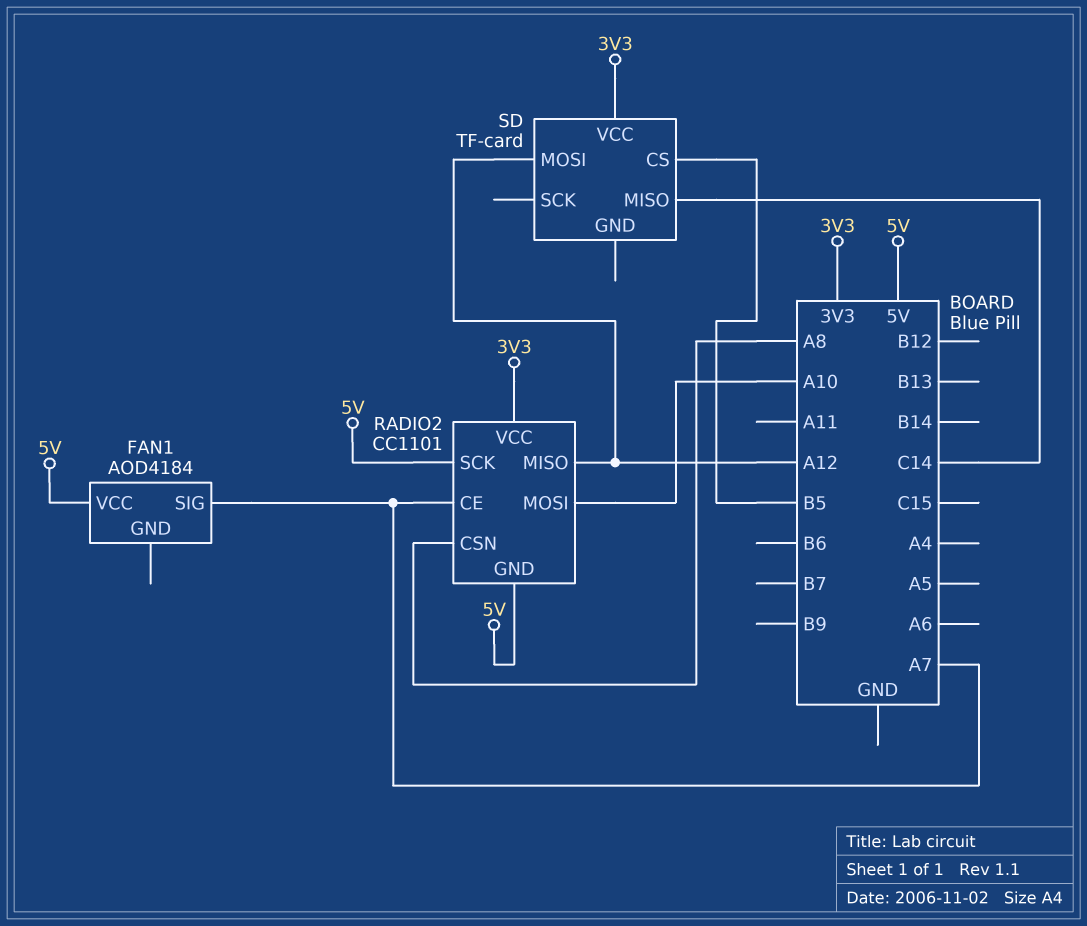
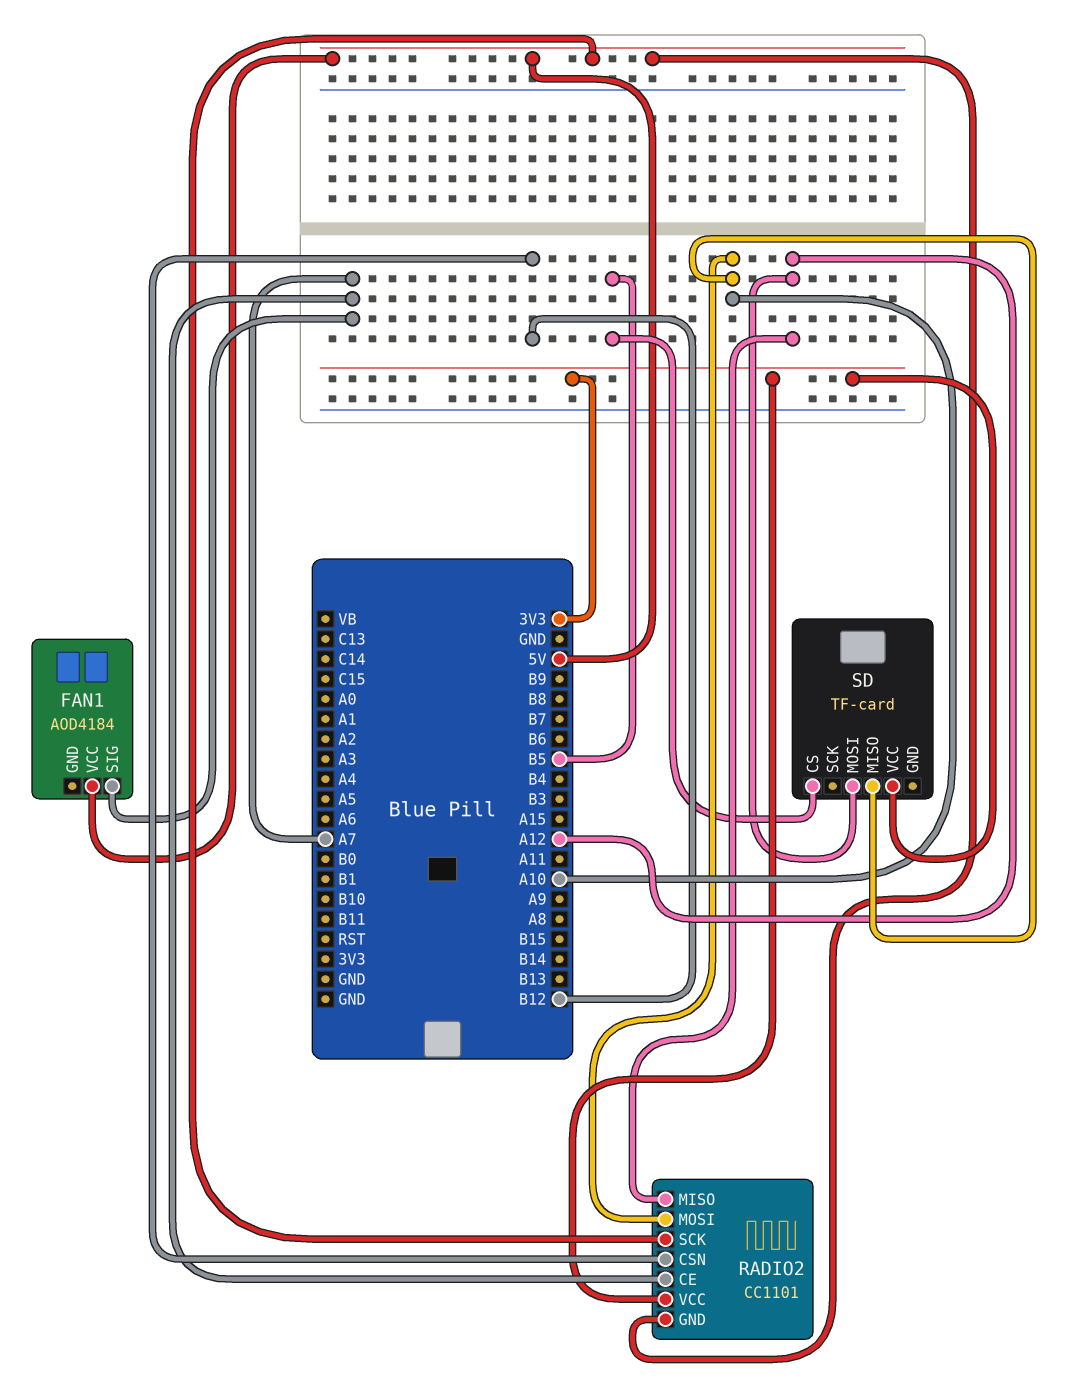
RADIO2 pin CSN: A8 -> B12
SD pin MISO: C14 -> A10

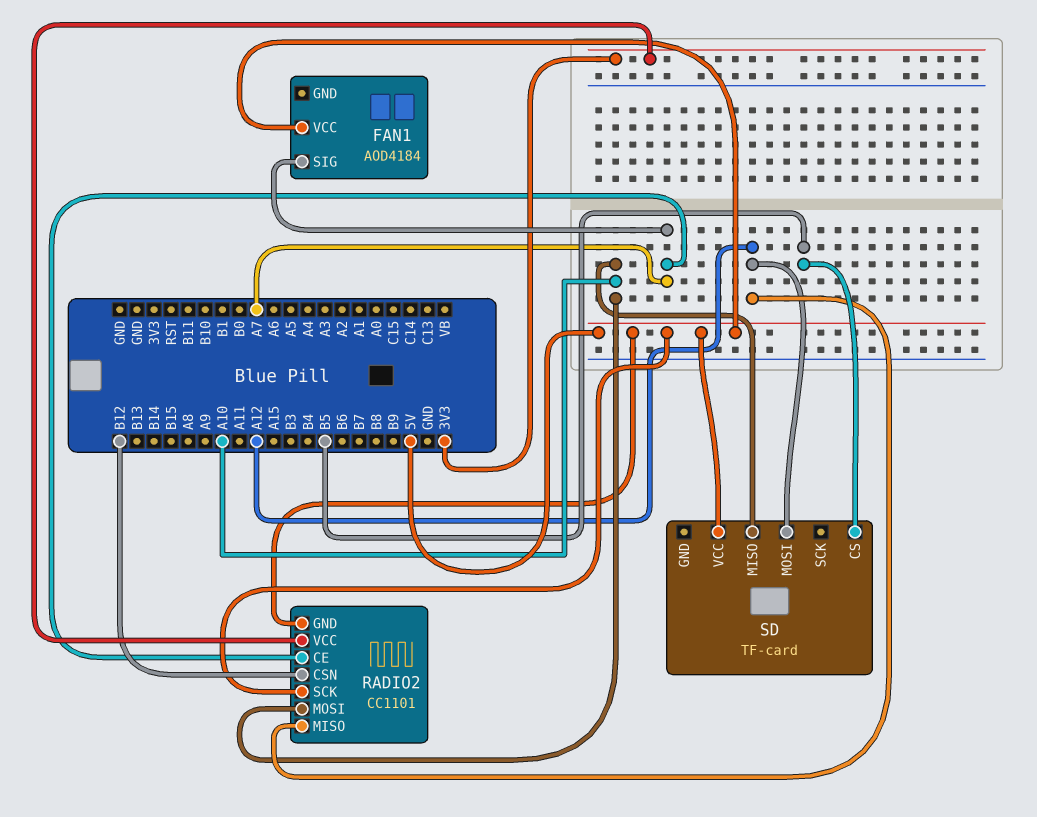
SD pin VCC: 3V3 -> 5V

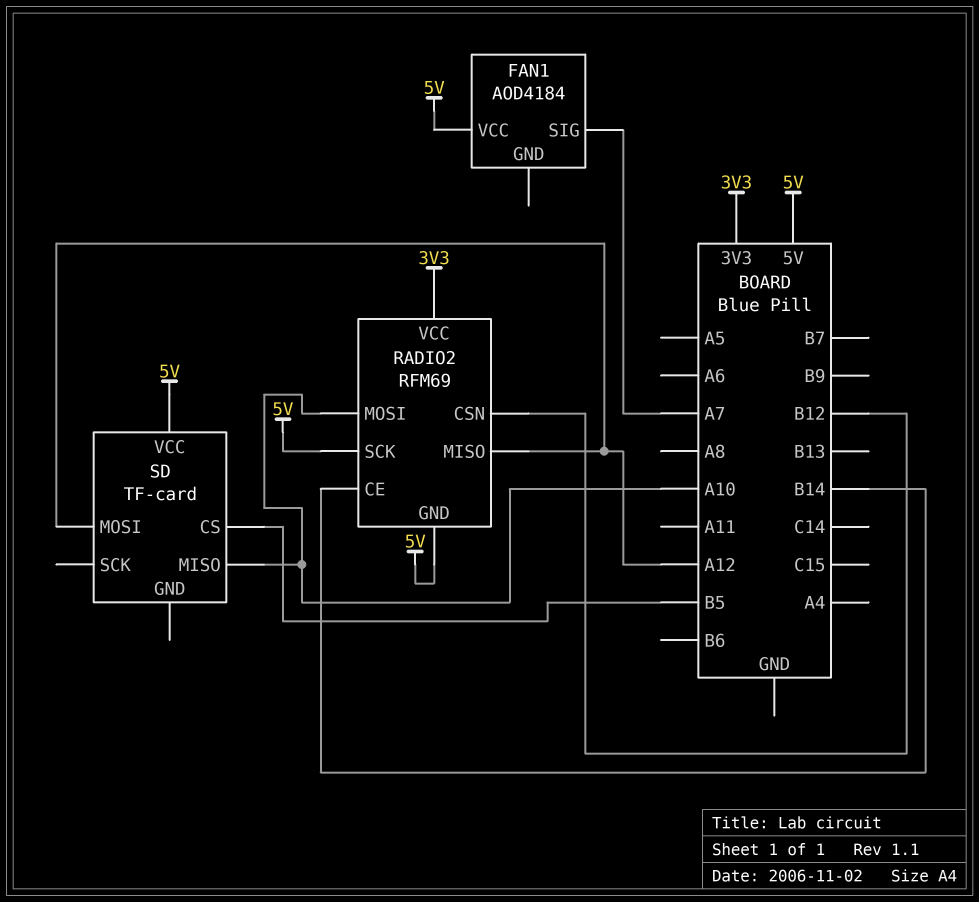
RADIO2: CC1101 -> RFM69
RADIO2 pin CE: A7 -> B14

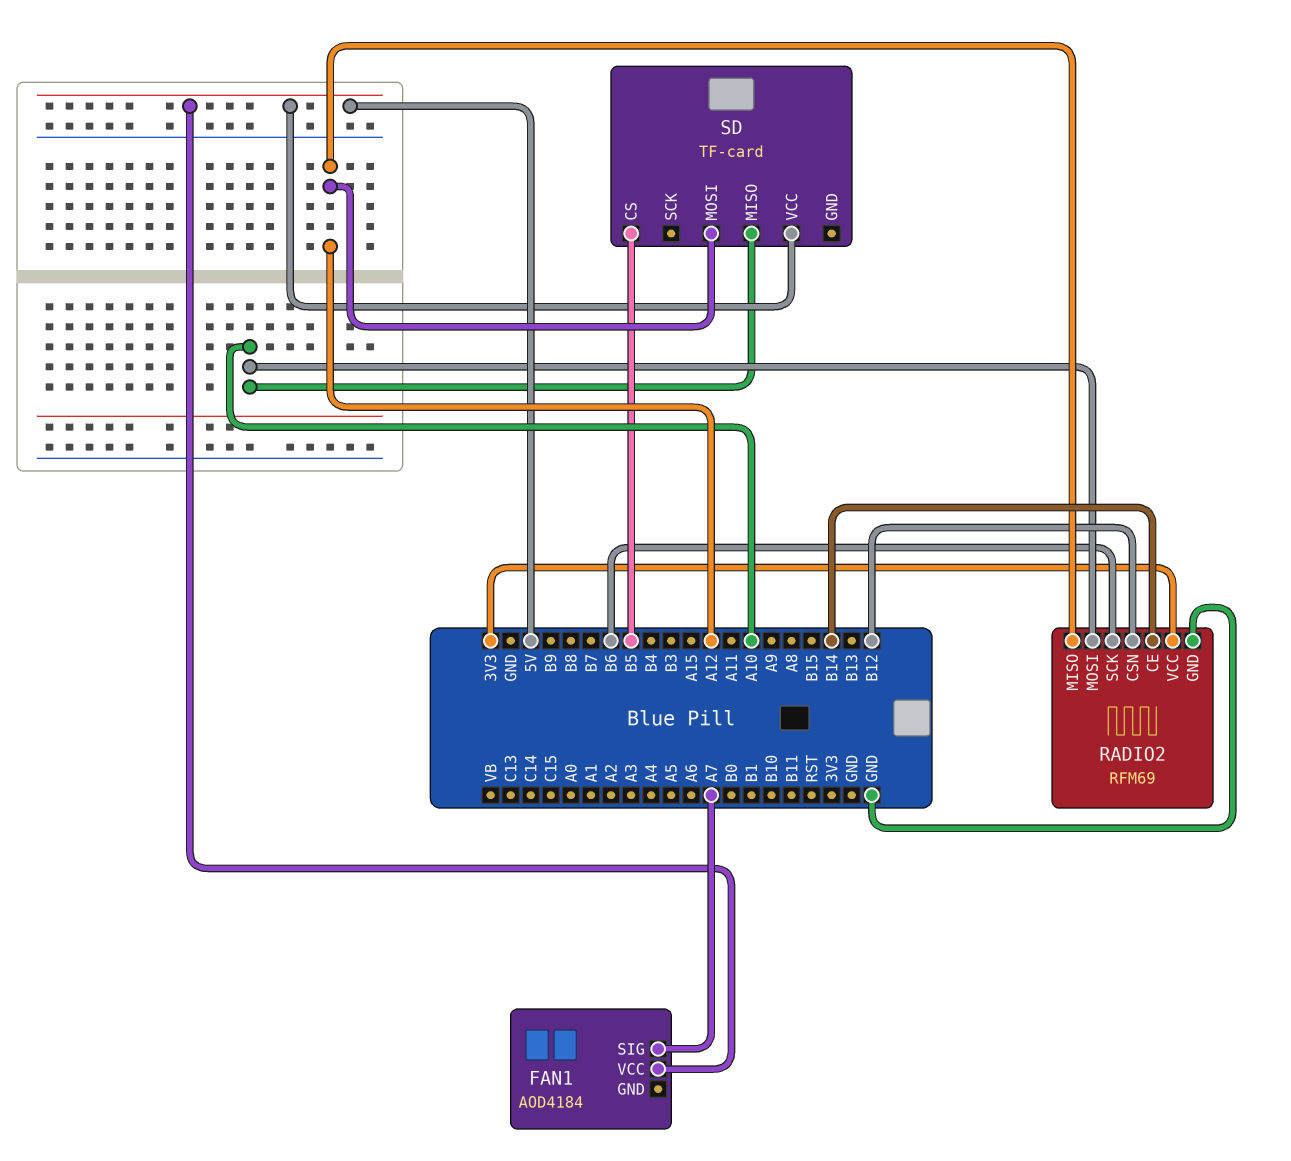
RADIO2 pin GND: 5V -> GND
RADIO2 pin SCK: 5V -> B6

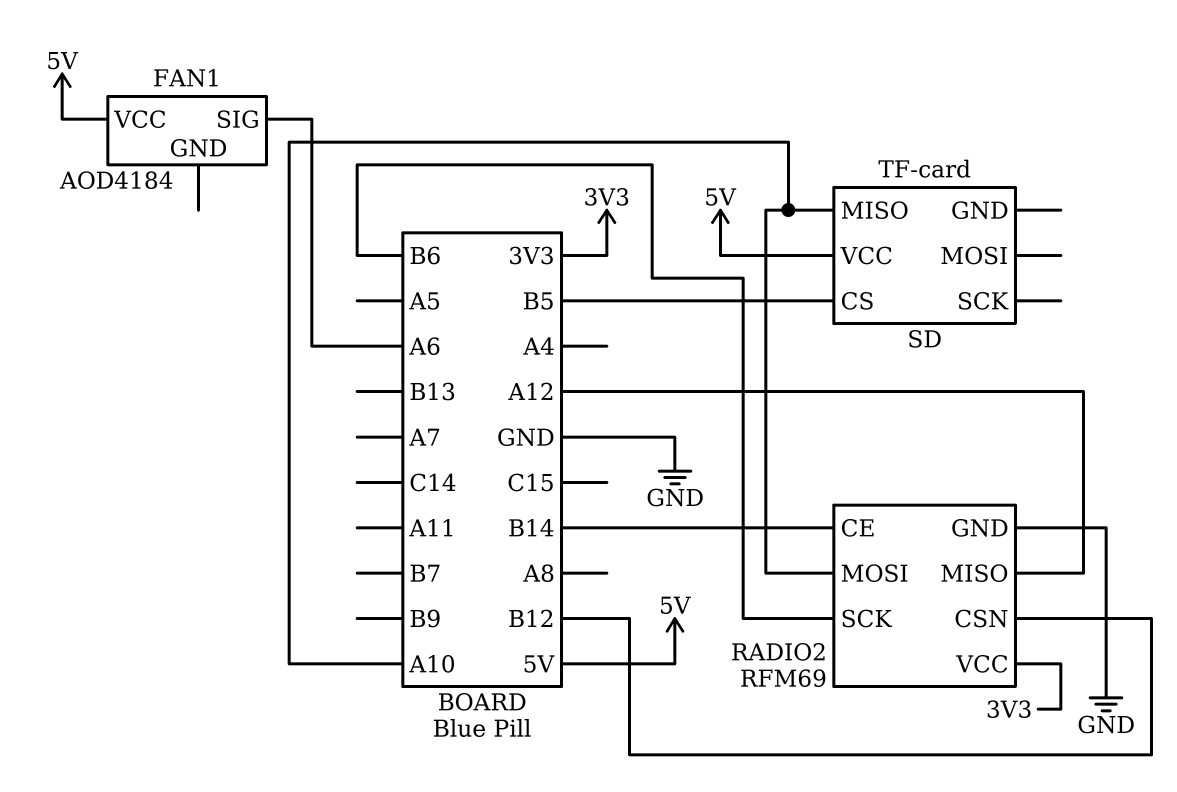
FAN1 pin SIG: A7 -> A6
SD pin MOSI: A12 -> none

